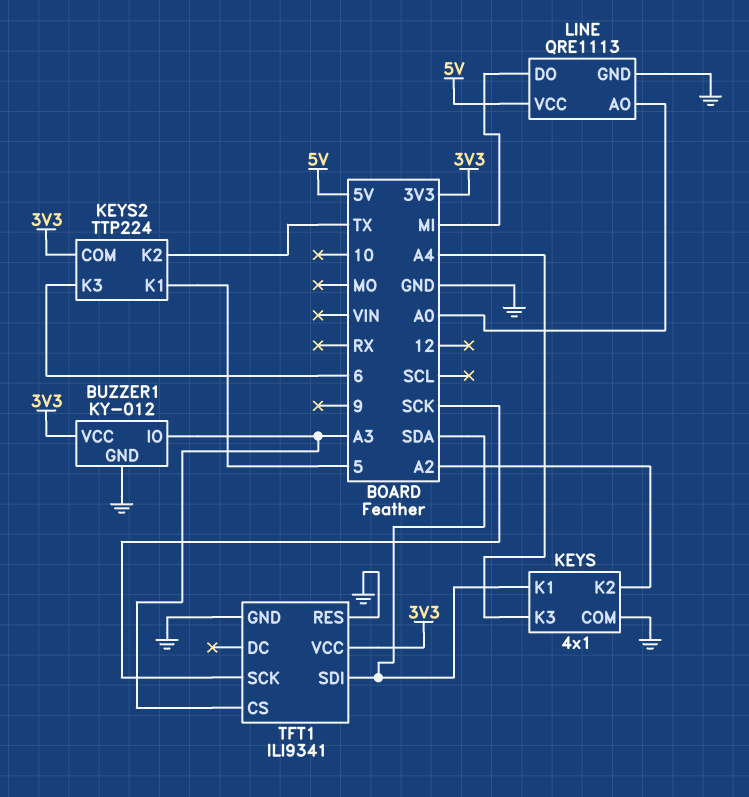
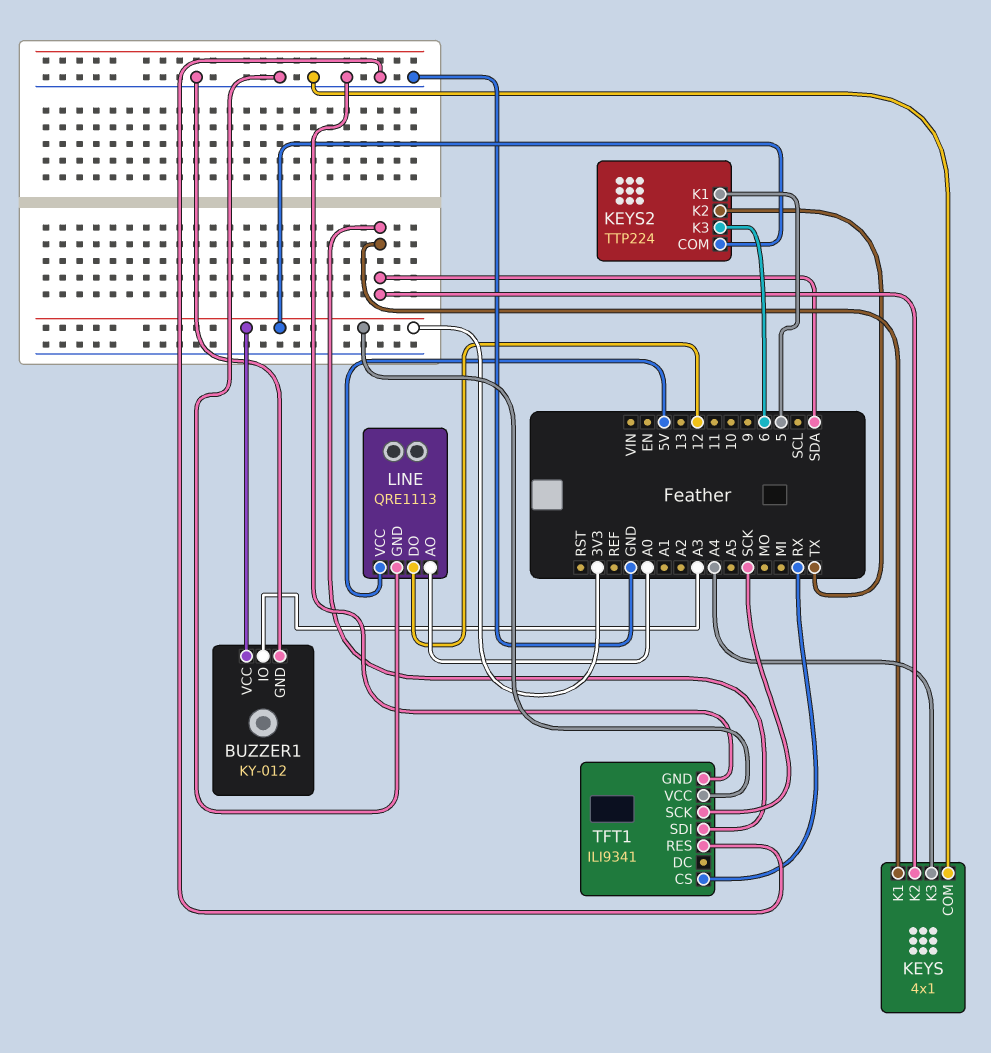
KEYS pin K2: A2 -> SDA
LINE pin DO: MI -> 12
TFT1 pin CS: A3 -> RX

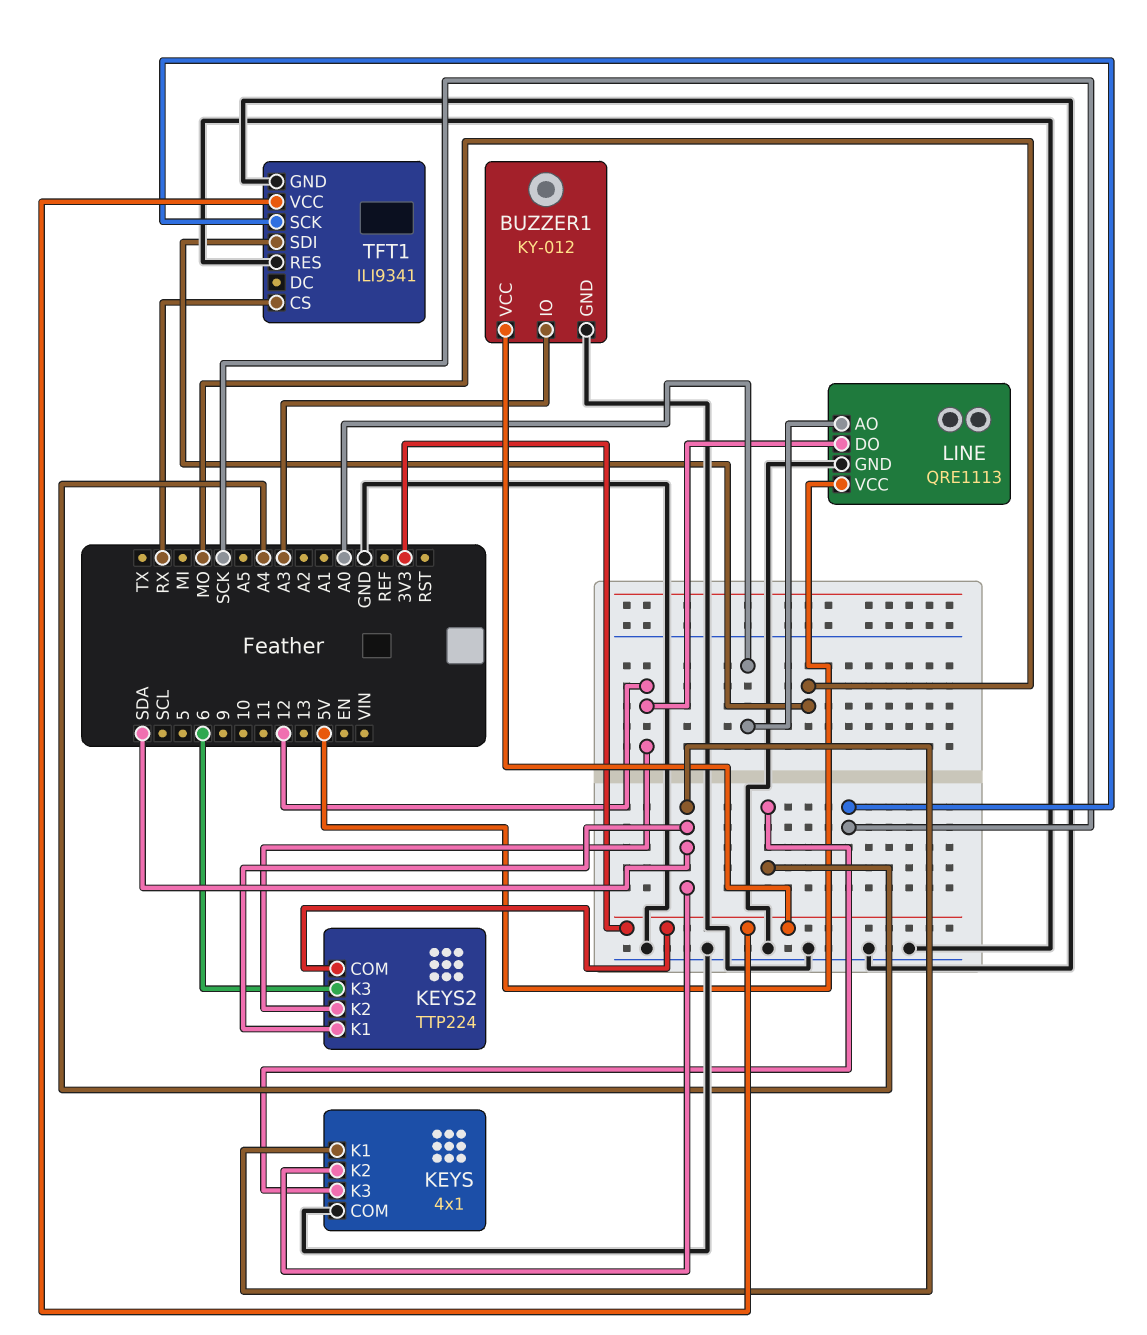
KEYS2 pin K1: 5 -> SDA
KEYS2 pin K2: TX -> 12
TFT1 pin SDI: SDA -> MO

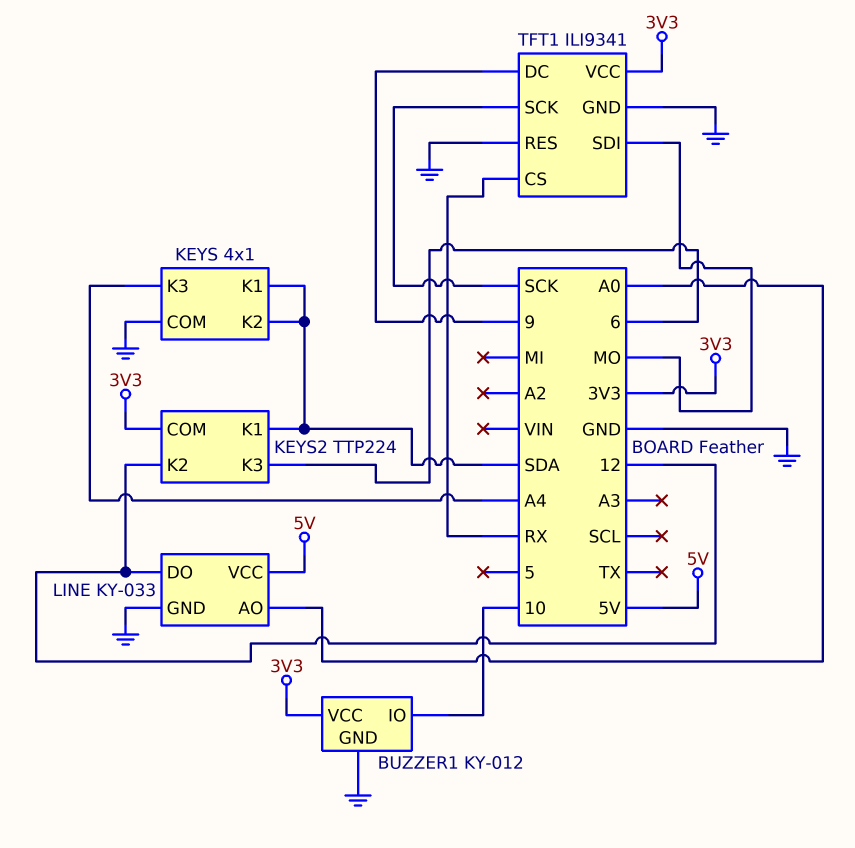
BUZZER1 pin IO: A3 -> 10
LINE: QRE1113 -> KY-033
TFT1 pin DC: none -> 9

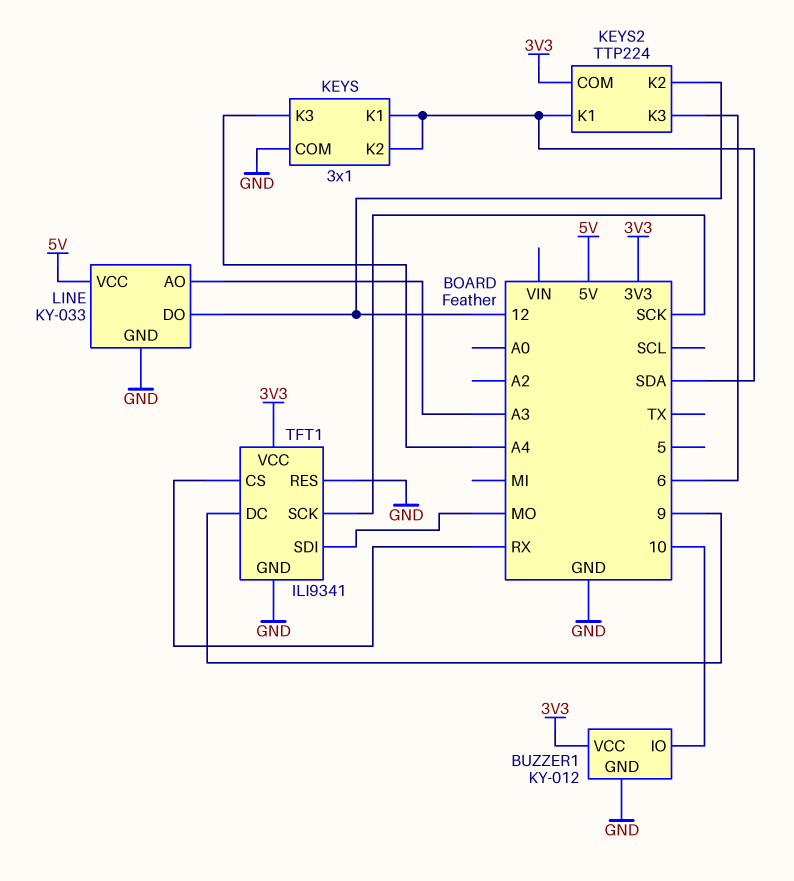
KEYS: 4x1 -> 3x1
LINE pin AO: A0 -> A3

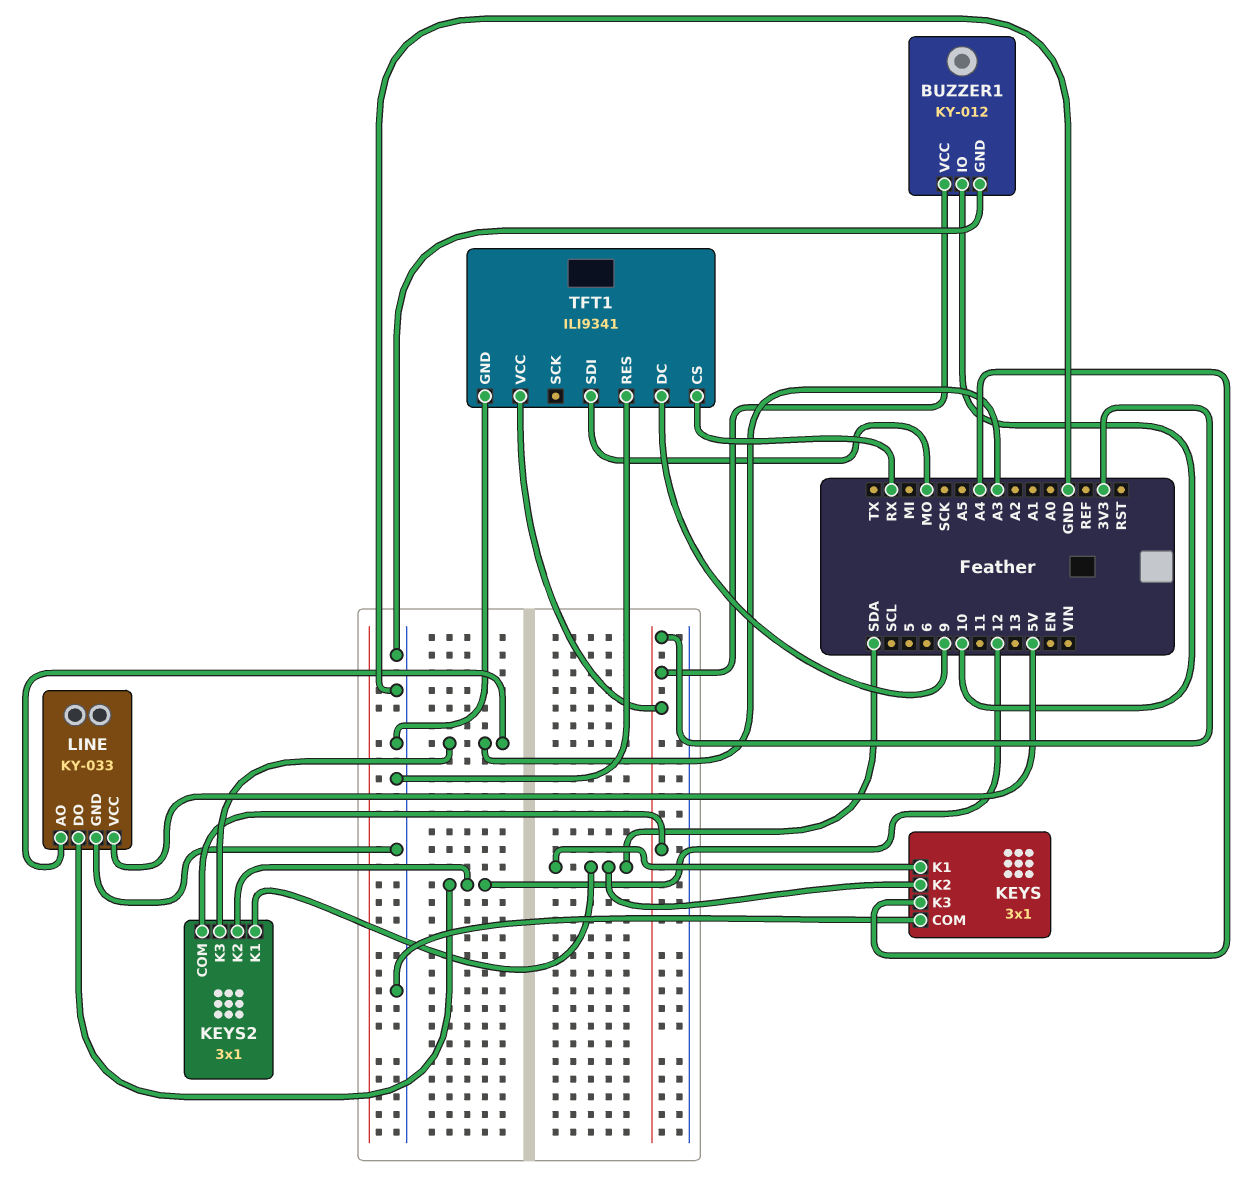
KEYS2: TTP224 -> 3x1
KEYS2 pin K3: 6 -> A3
TFT1 pin SCK: SCK -> none

